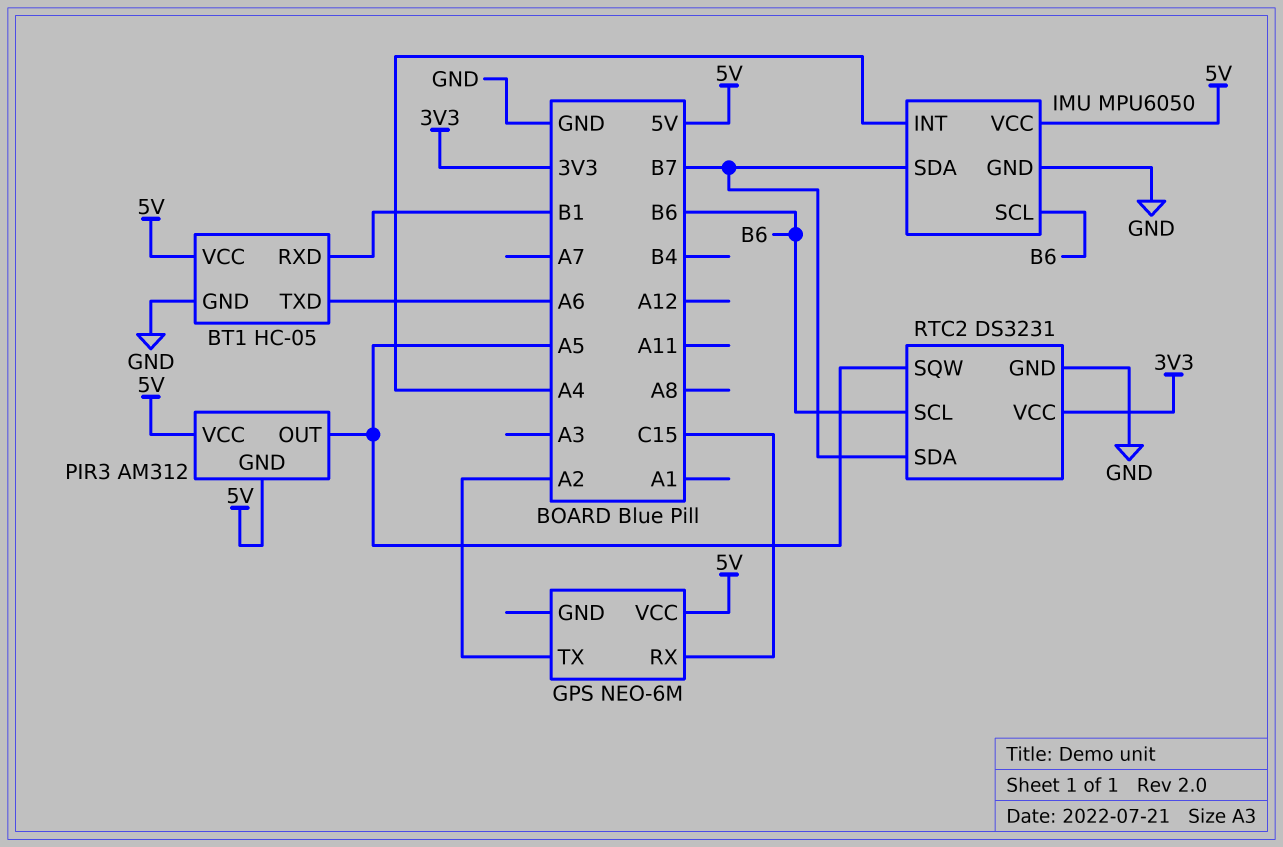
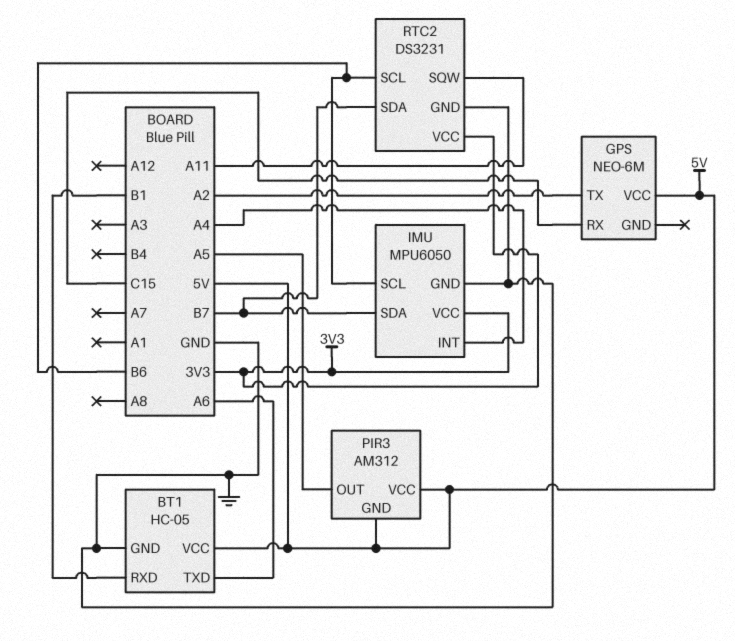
IMU pin VCC: 5V -> 3V3
RTC2 pin SQW: A5 -> A11

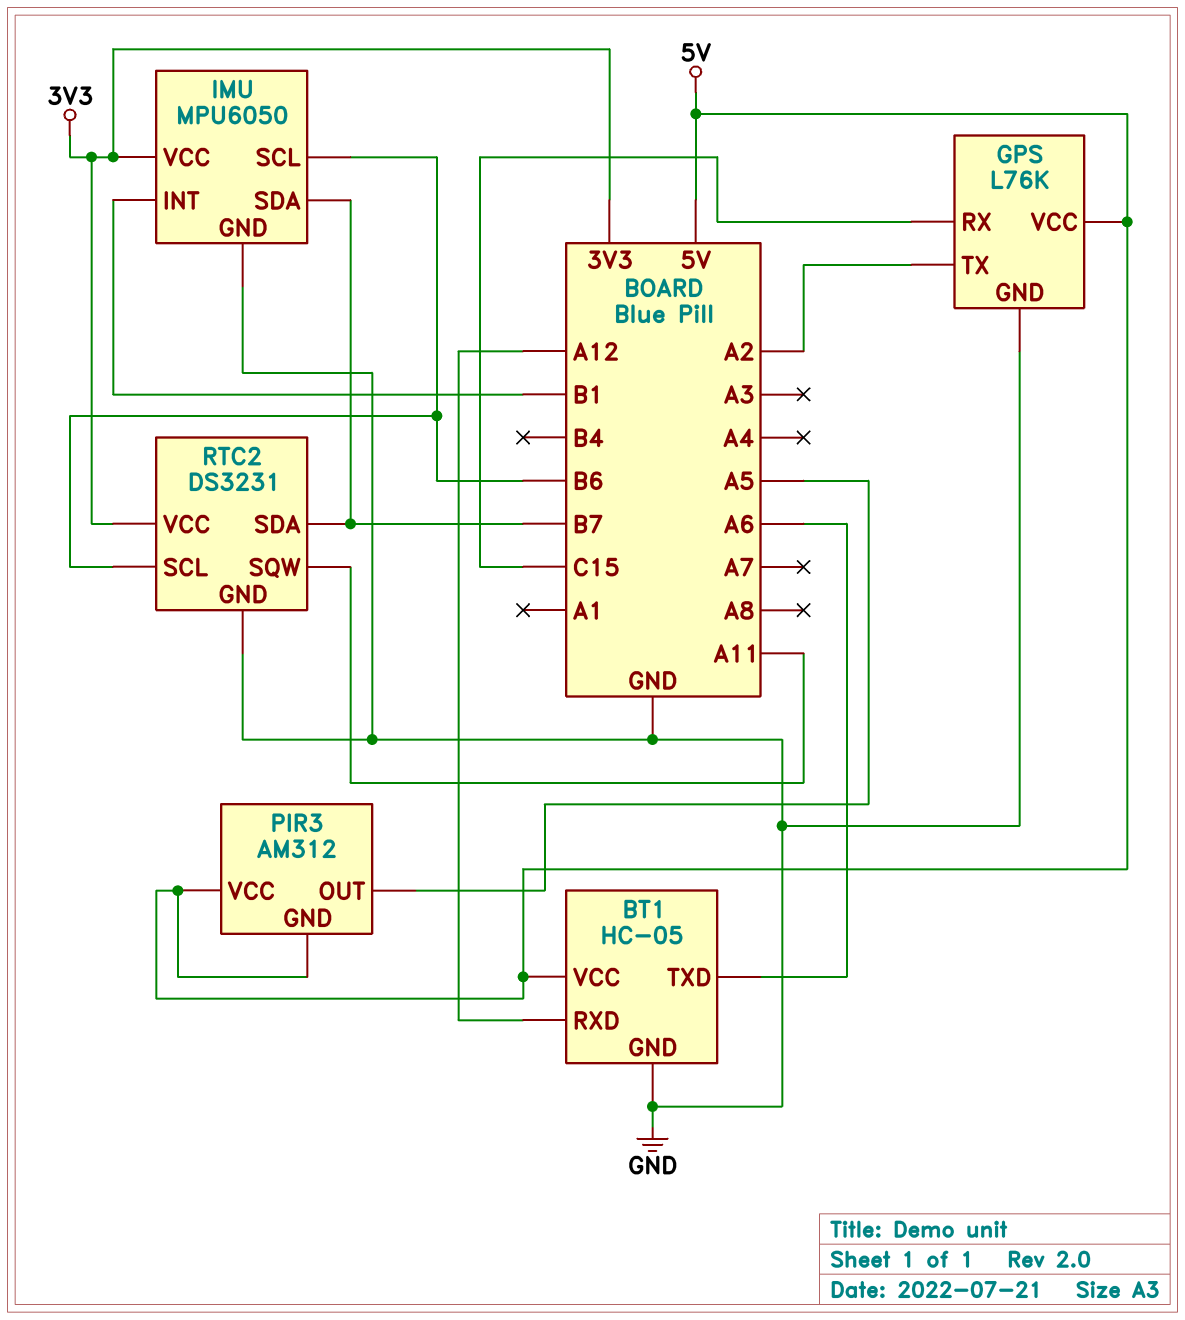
BT1 pin RXD: B1 -> A12
GPS: NEO-6M -> L76K
GPS pin GND: none -> GND
IMU pin INT: A4 -> B1

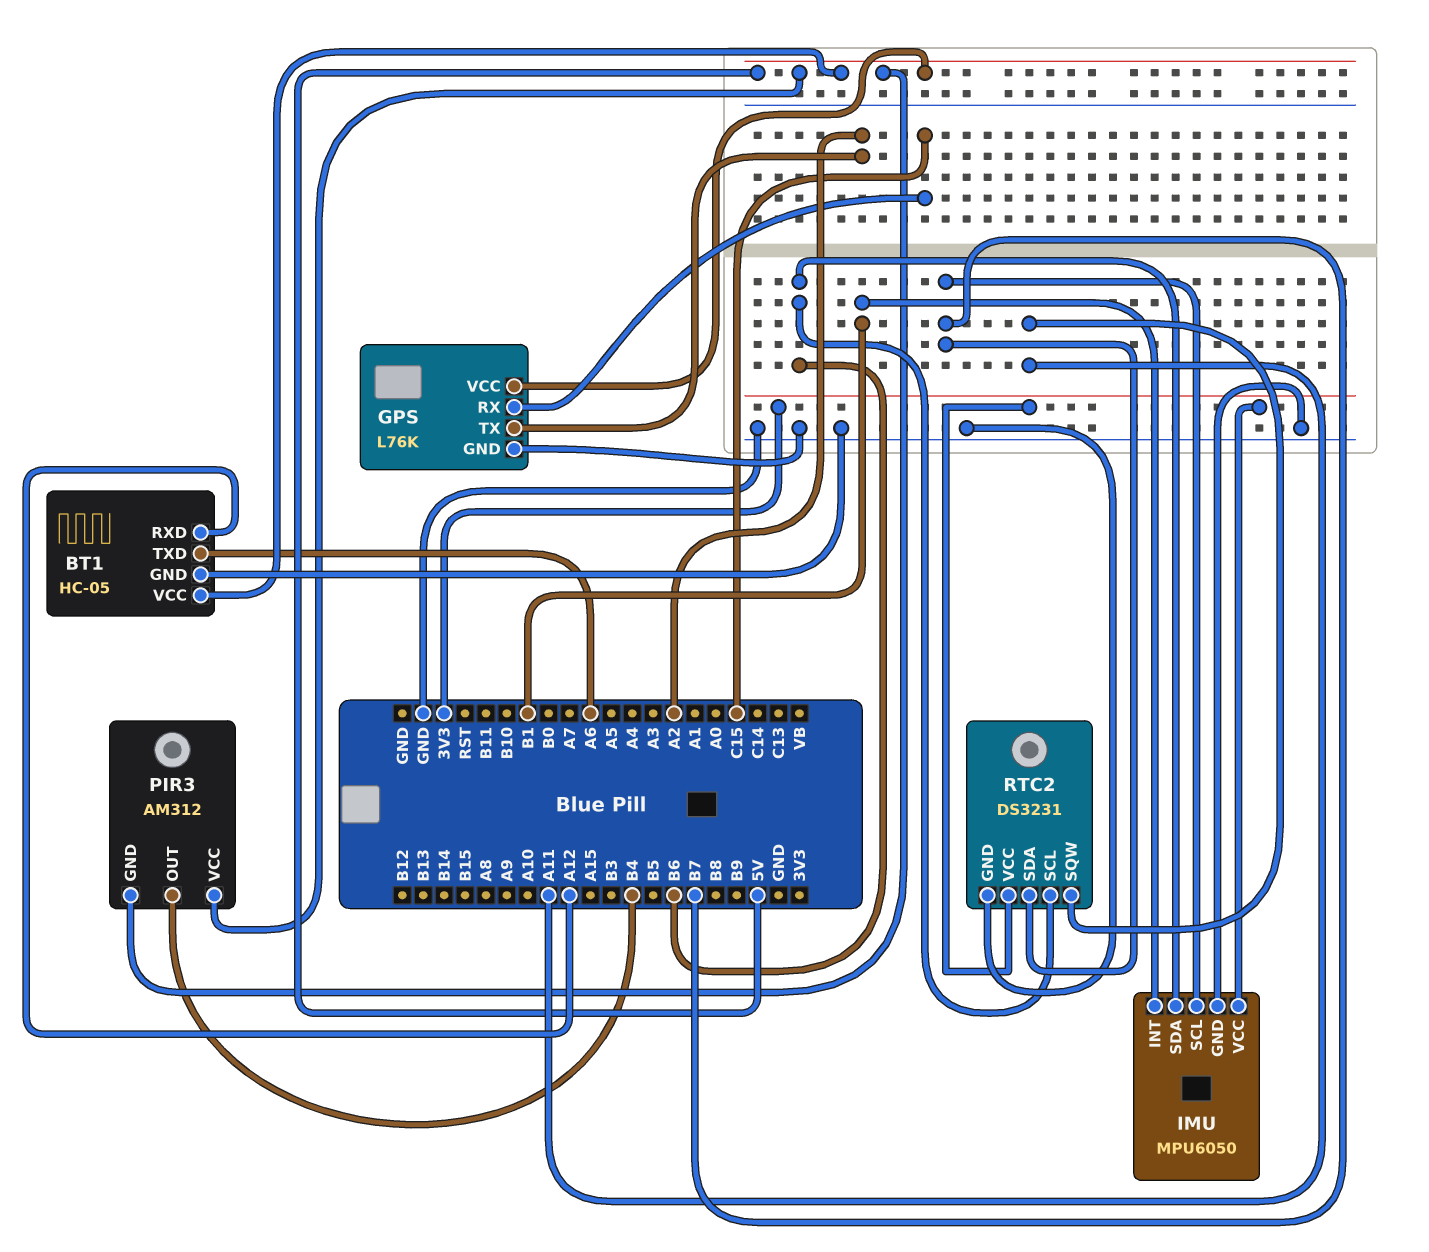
IMU pin SCL: B6 -> B7
IMU pin SDA: B7 -> B6
PIR3 pin OUT: A5 -> B4

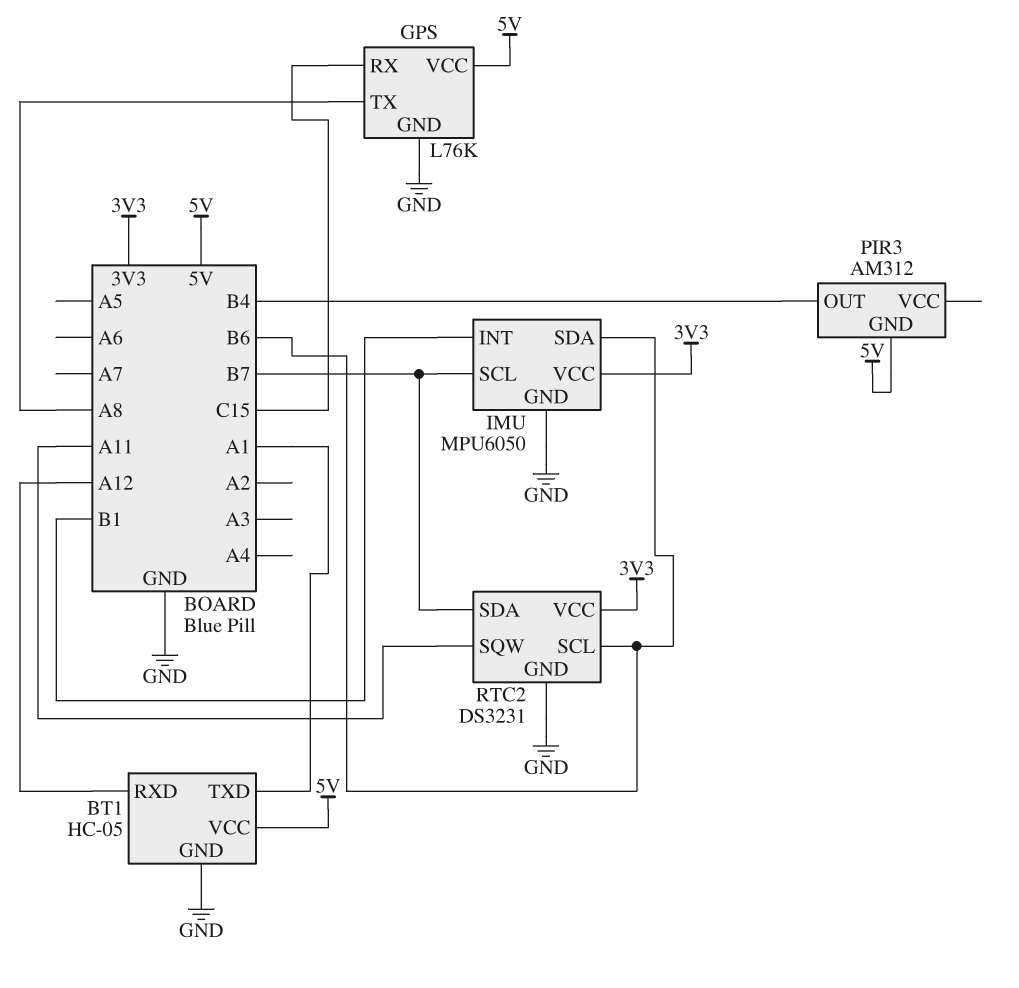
BT1 pin TXD: A6 -> A1
GPS pin TX: A2 -> A8
PIR3 pin VCC: 5V -> none

